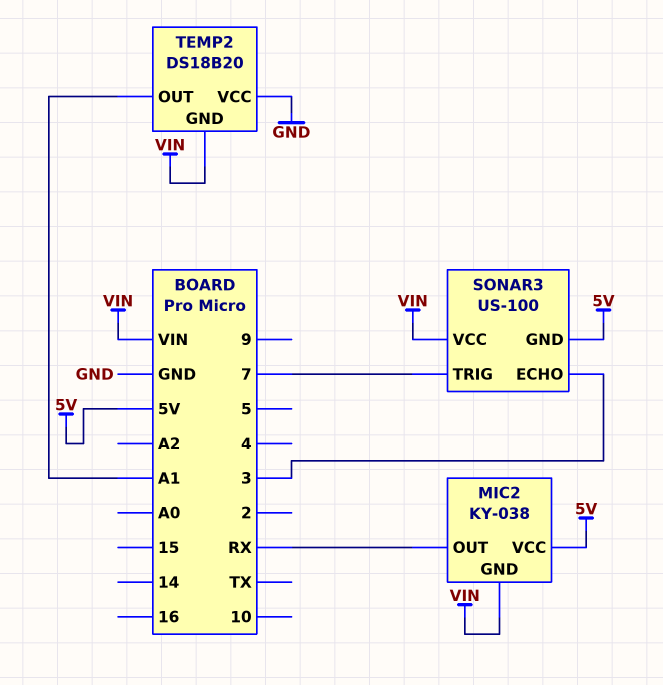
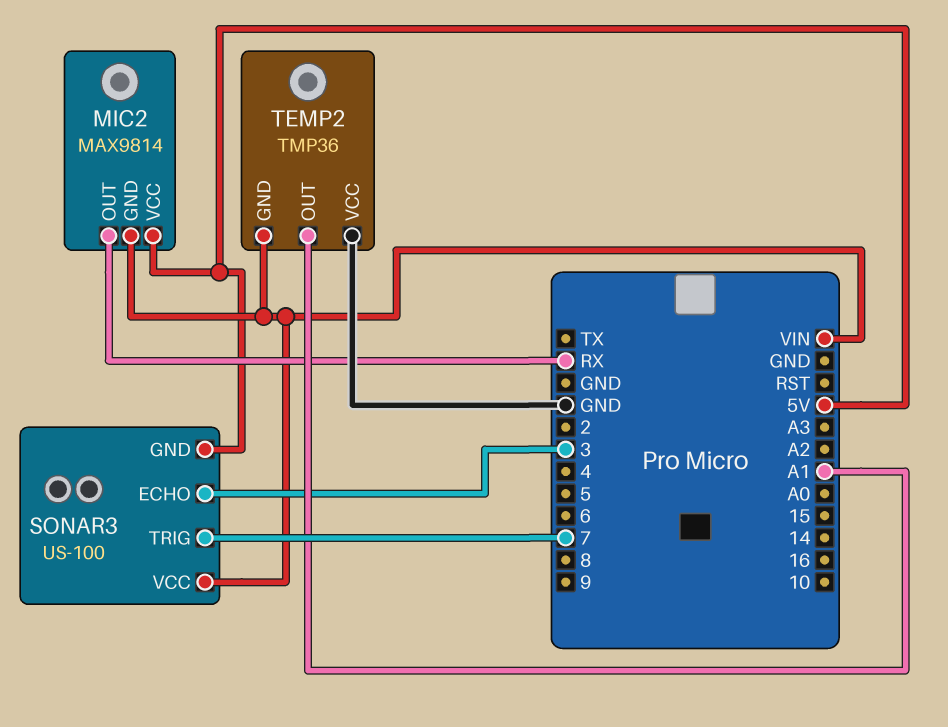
MIC2: KY-038 -> MAX9814
TEMP2: DS18B20 -> TMP36

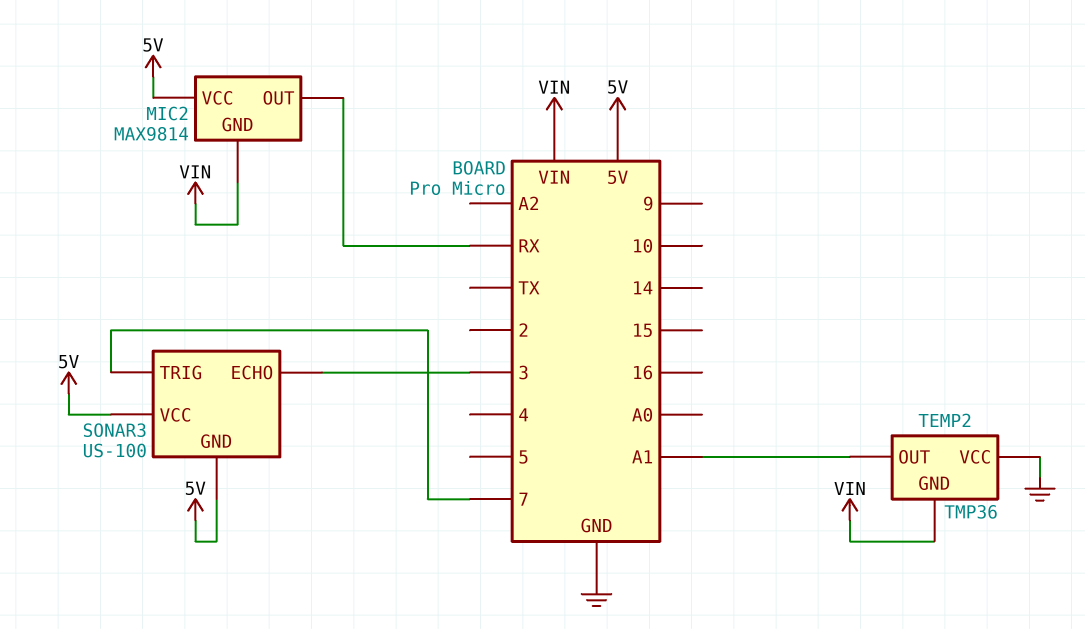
SONAR3 pin VCC: VIN -> 5V

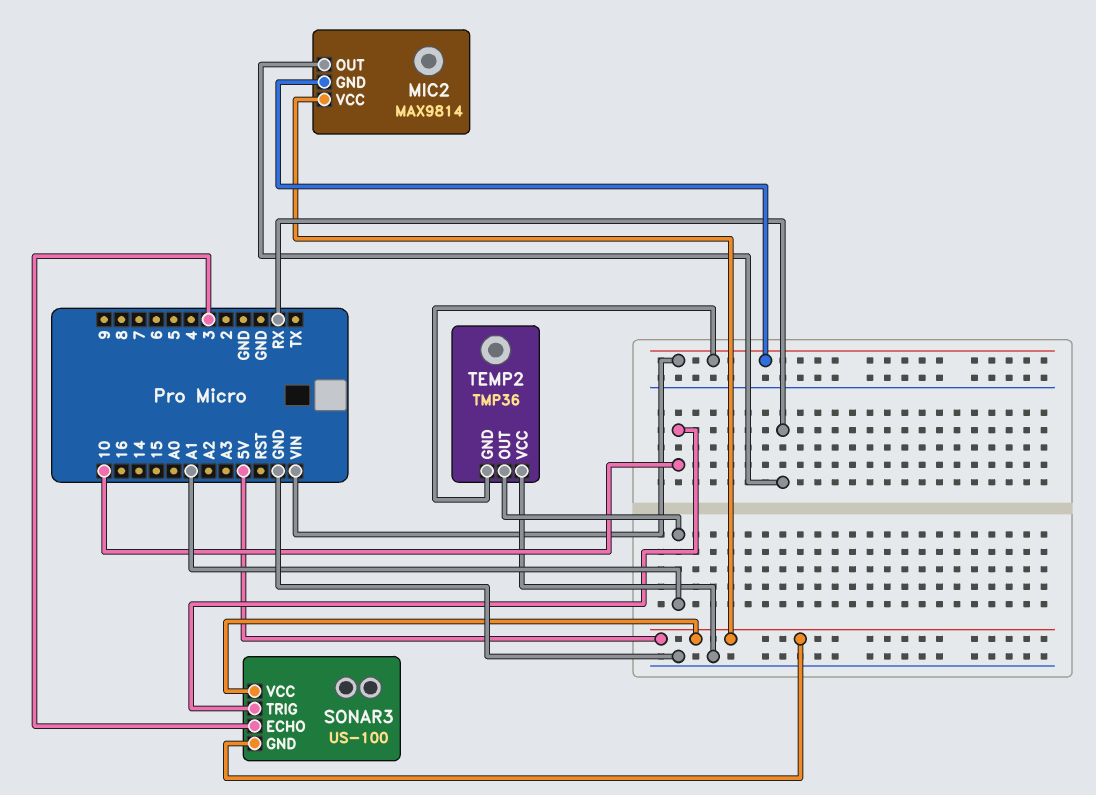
SONAR3 pin TRIG: 7 -> 10

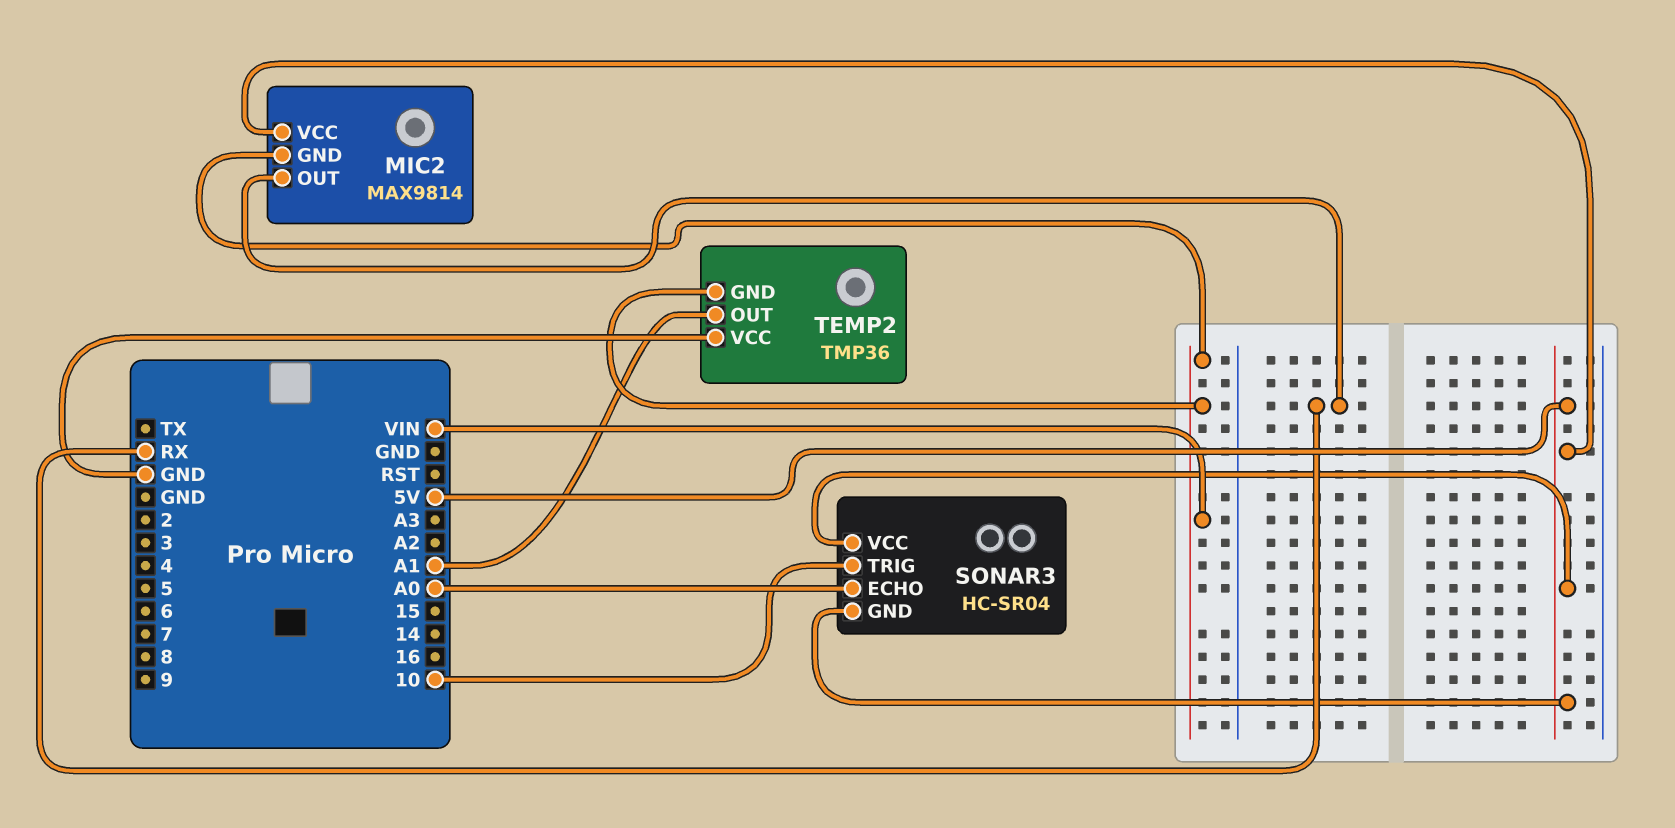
SONAR3: US-100 -> HC-SR04
SONAR3 pin ECHO: 3 -> A0

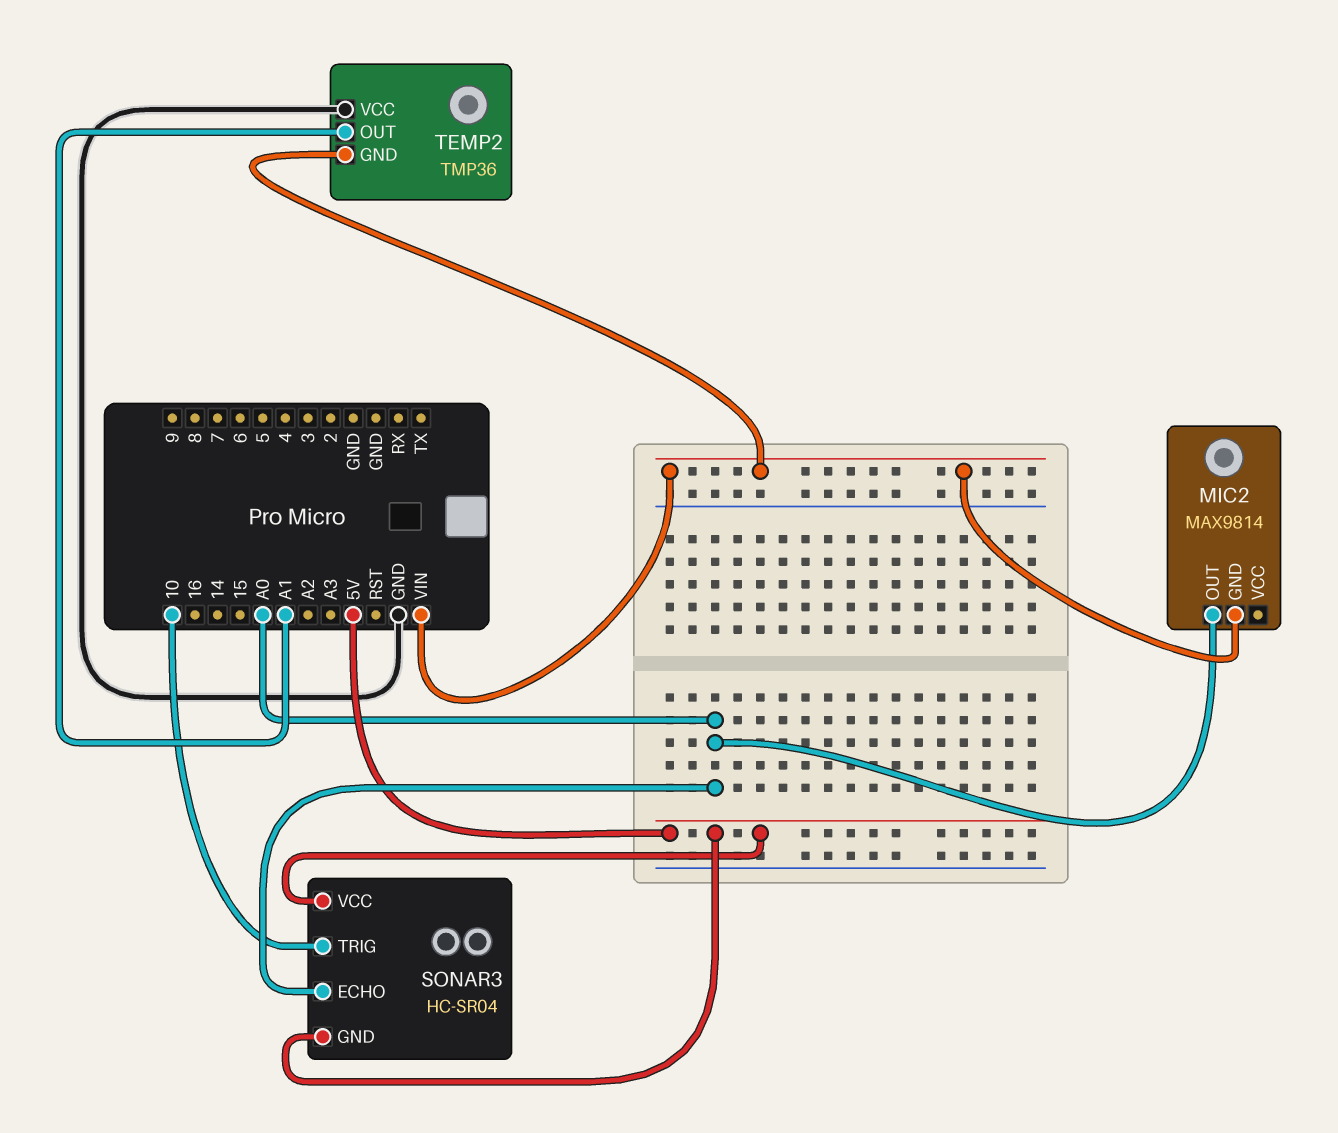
MIC2 pin OUT: RX -> A0
MIC2 pin VCC: 5V -> none

